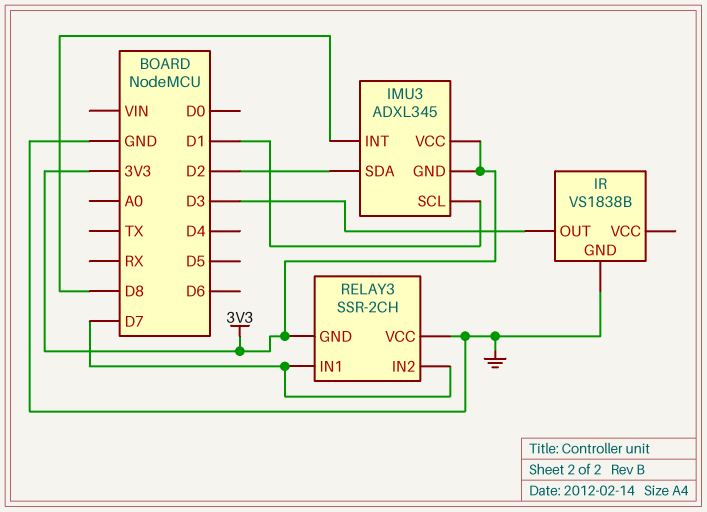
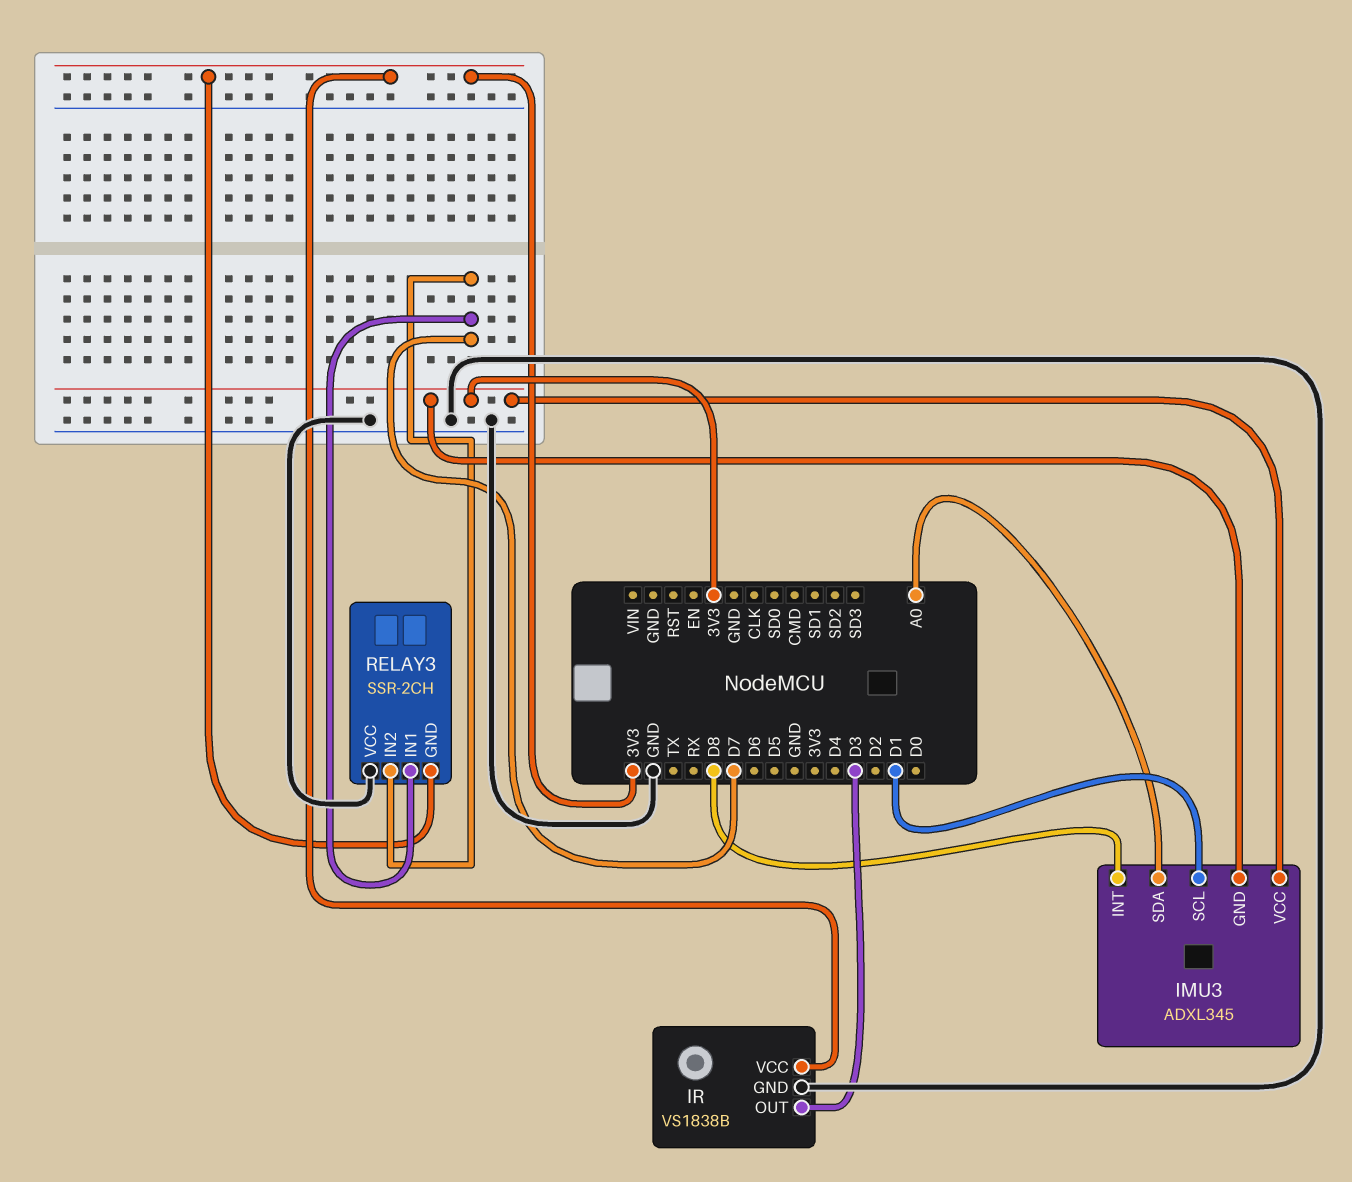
IMU3 pin SDA: D2 -> A0
IR pin VCC: none -> 3V3

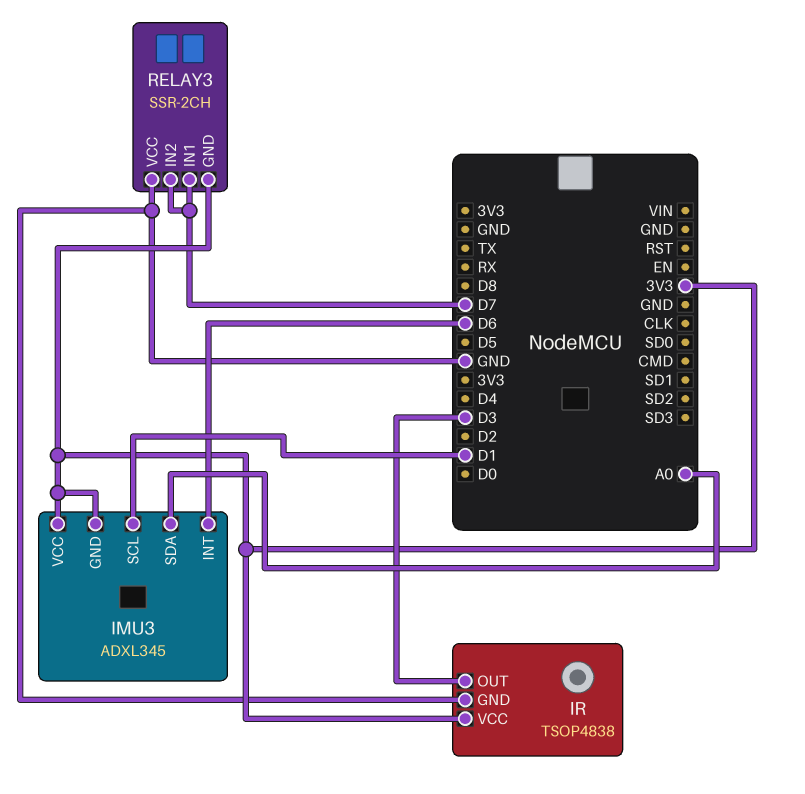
IMU3 pin INT: D8 -> D6
IR: VS1838B -> TSOP4838

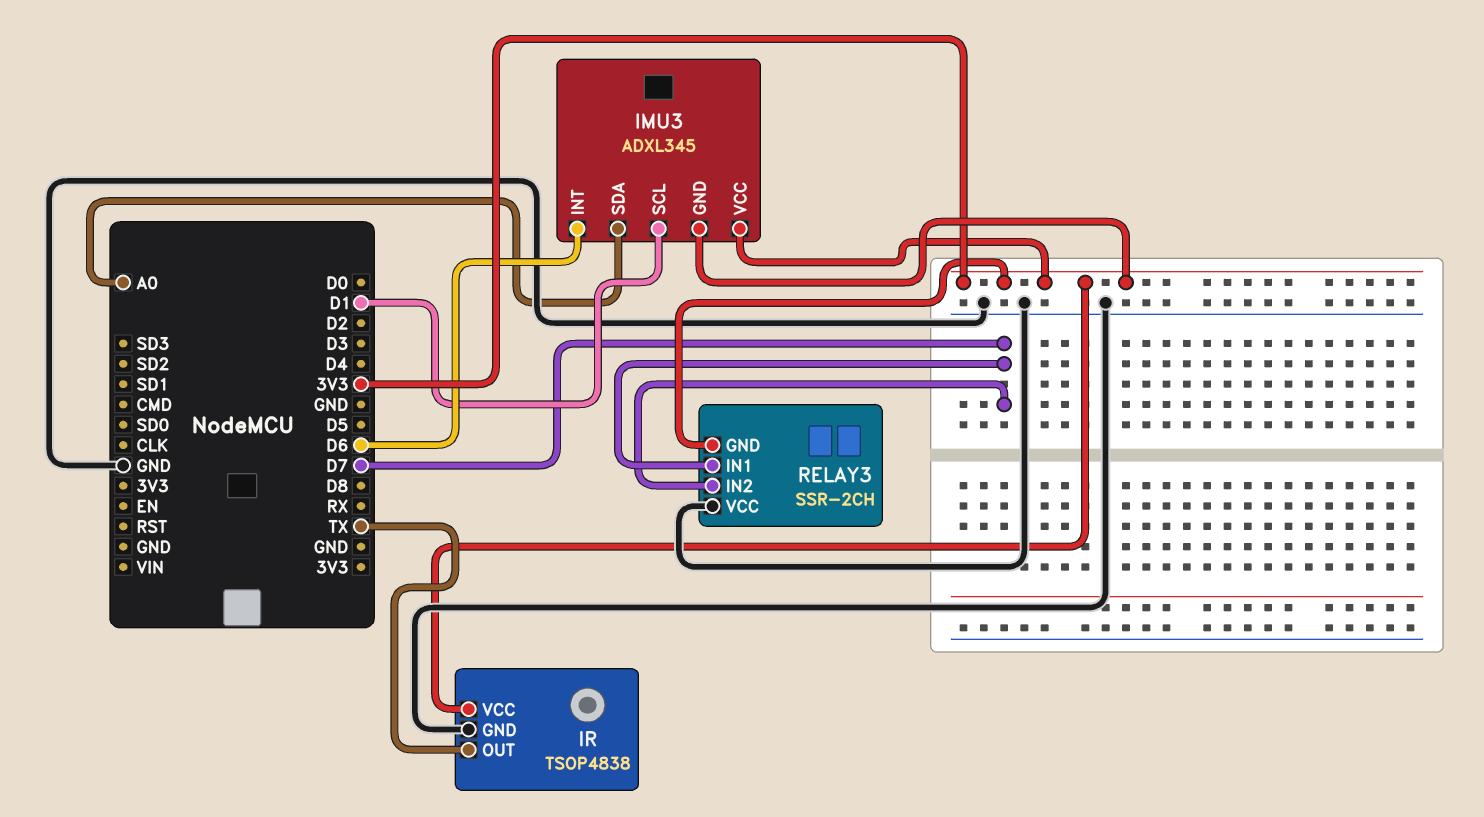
IR pin OUT: D3 -> TX

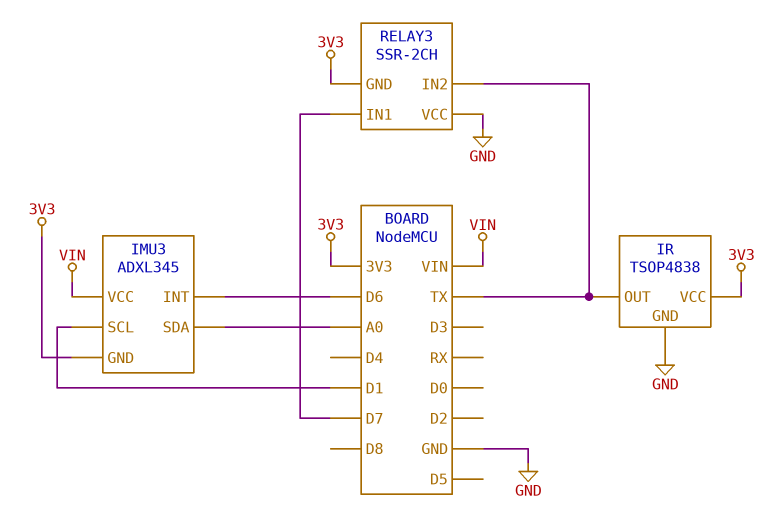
IMU3 pin VCC: 3V3 -> VIN
RELAY3 pin IN2: D7 -> TX

